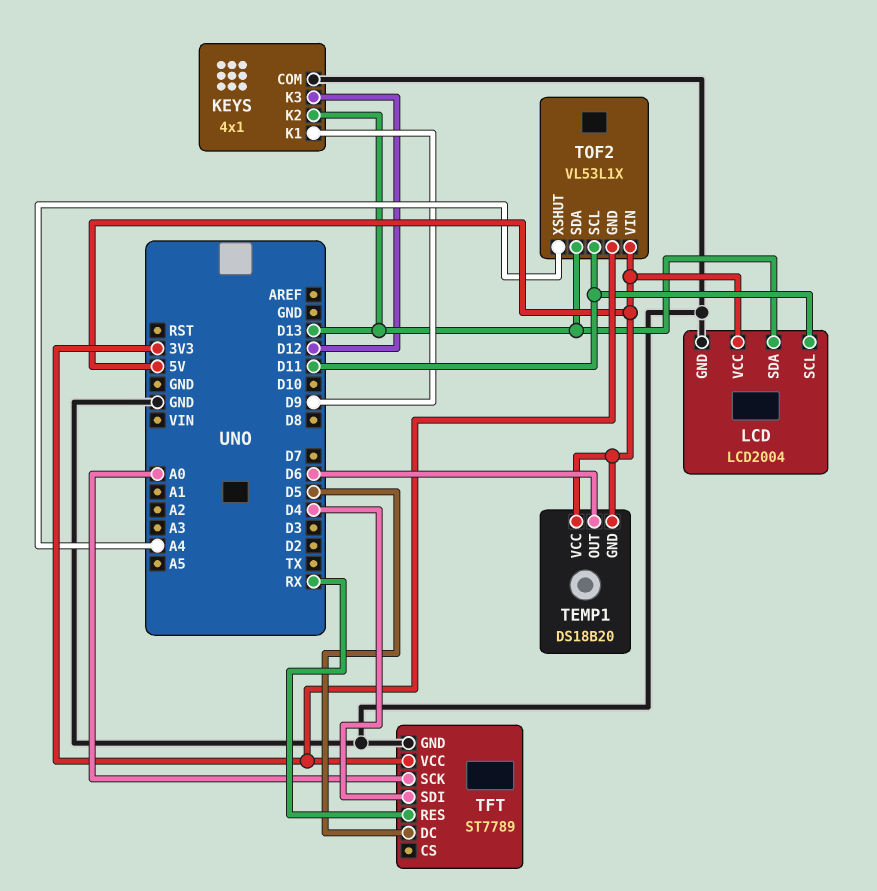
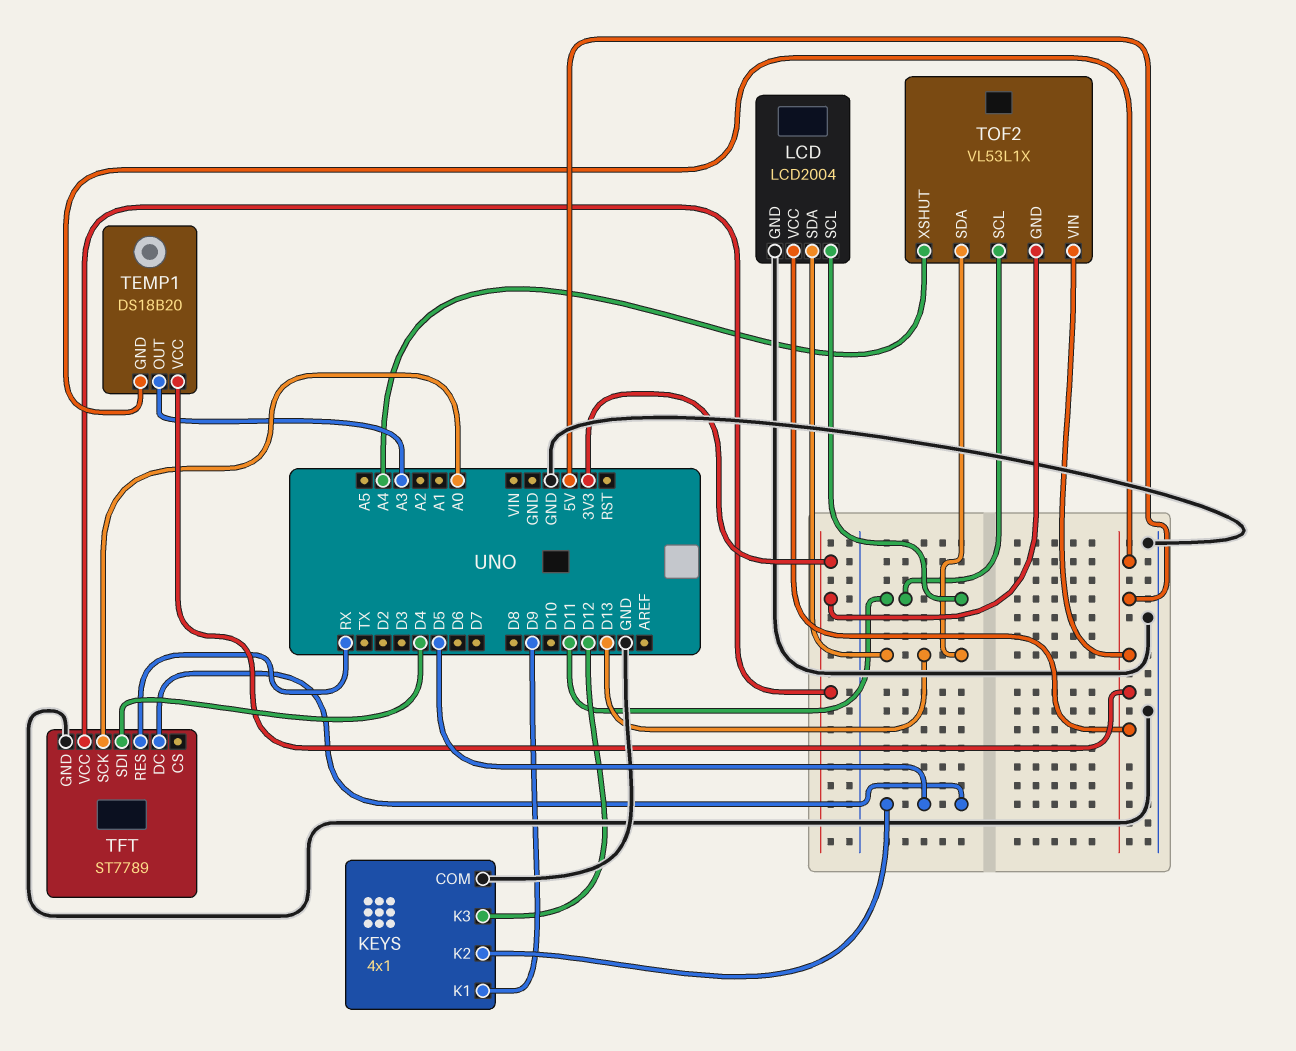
KEYS pin K2: D13 -> D5
TEMP1 pin OUT: D6 -> A3

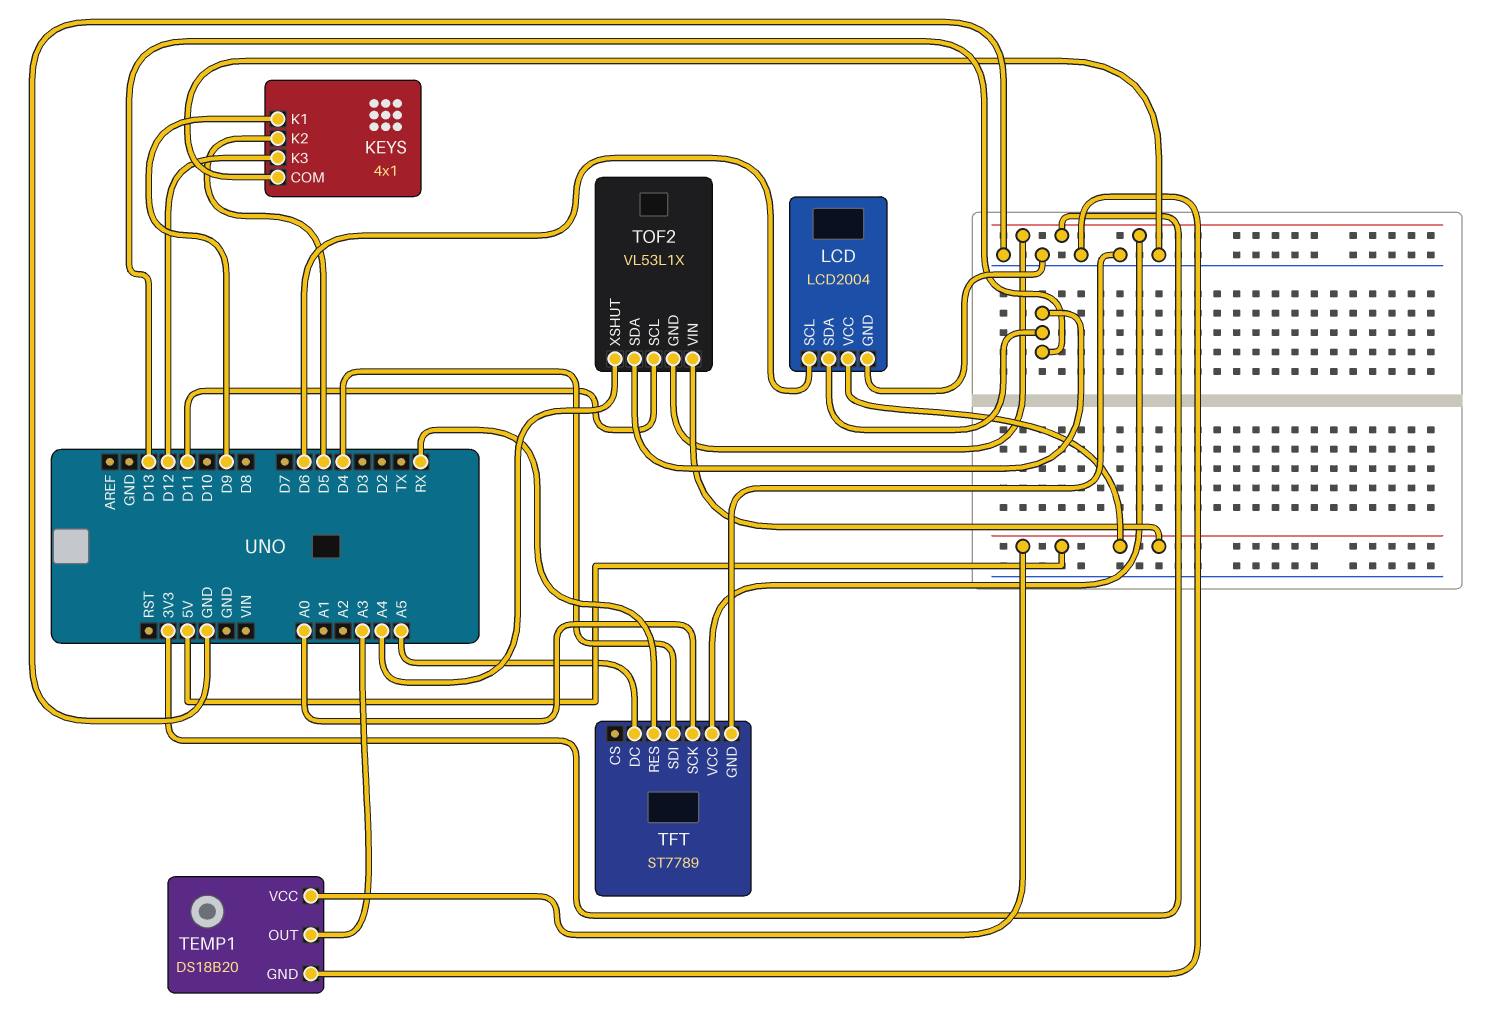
LCD pin SCL: D11 -> D6
TEMP1 pin GND: 5V -> GND
TFT pin DC: D5 -> A5

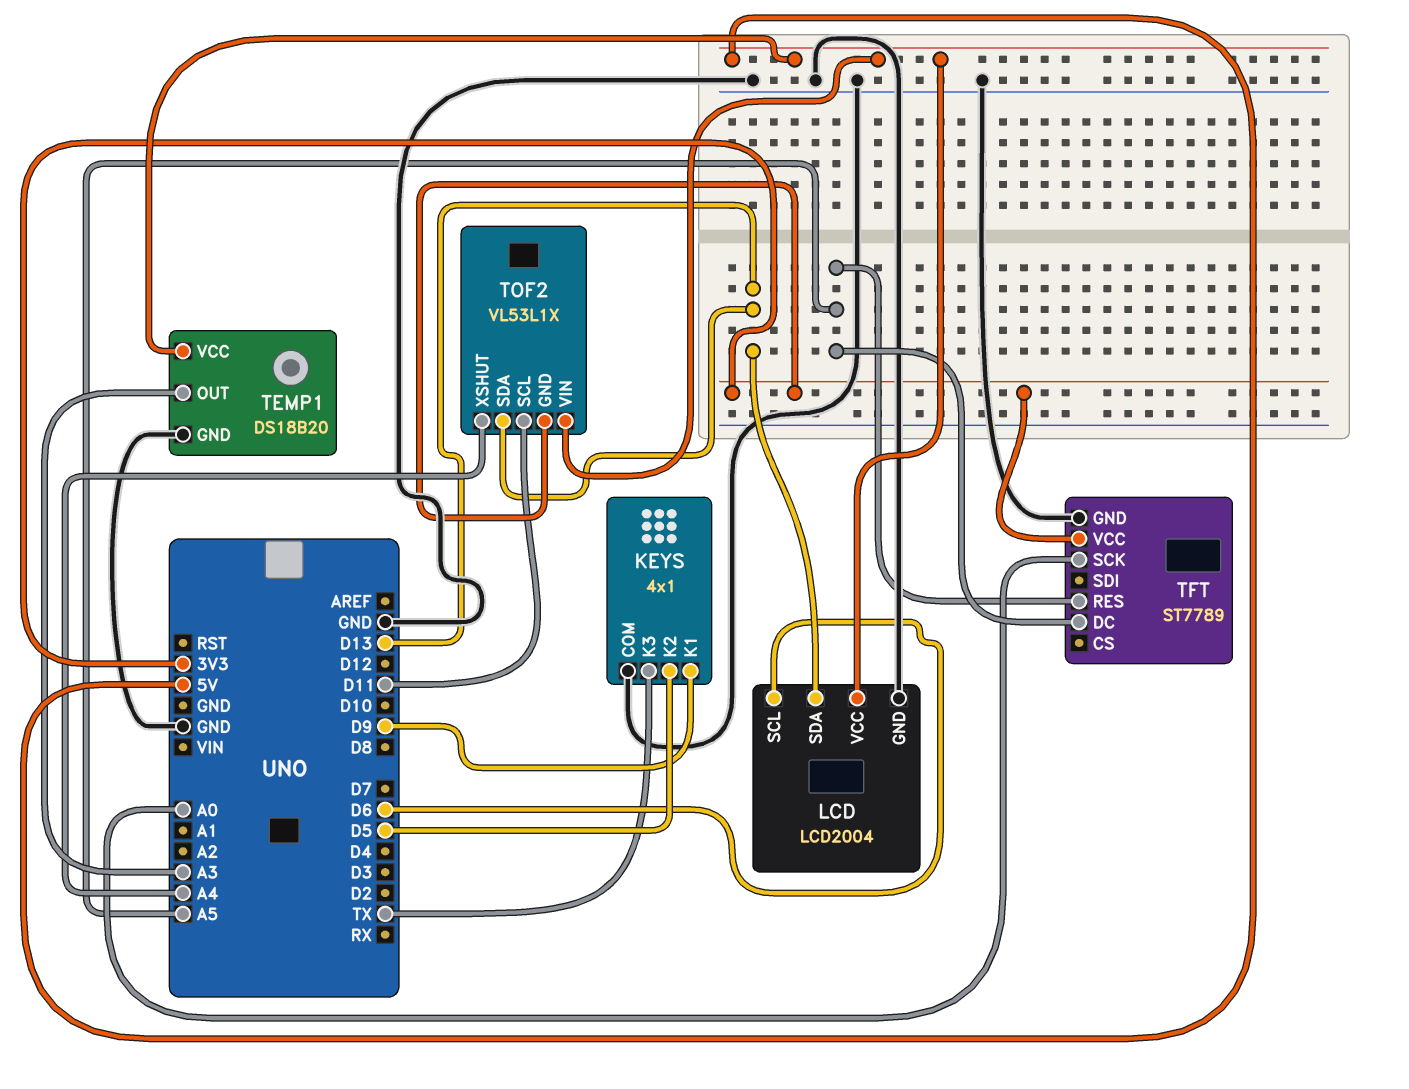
KEYS pin K3: D12 -> TX
TFT pin RES: RX -> A5
TFT pin SDI: D4 -> none

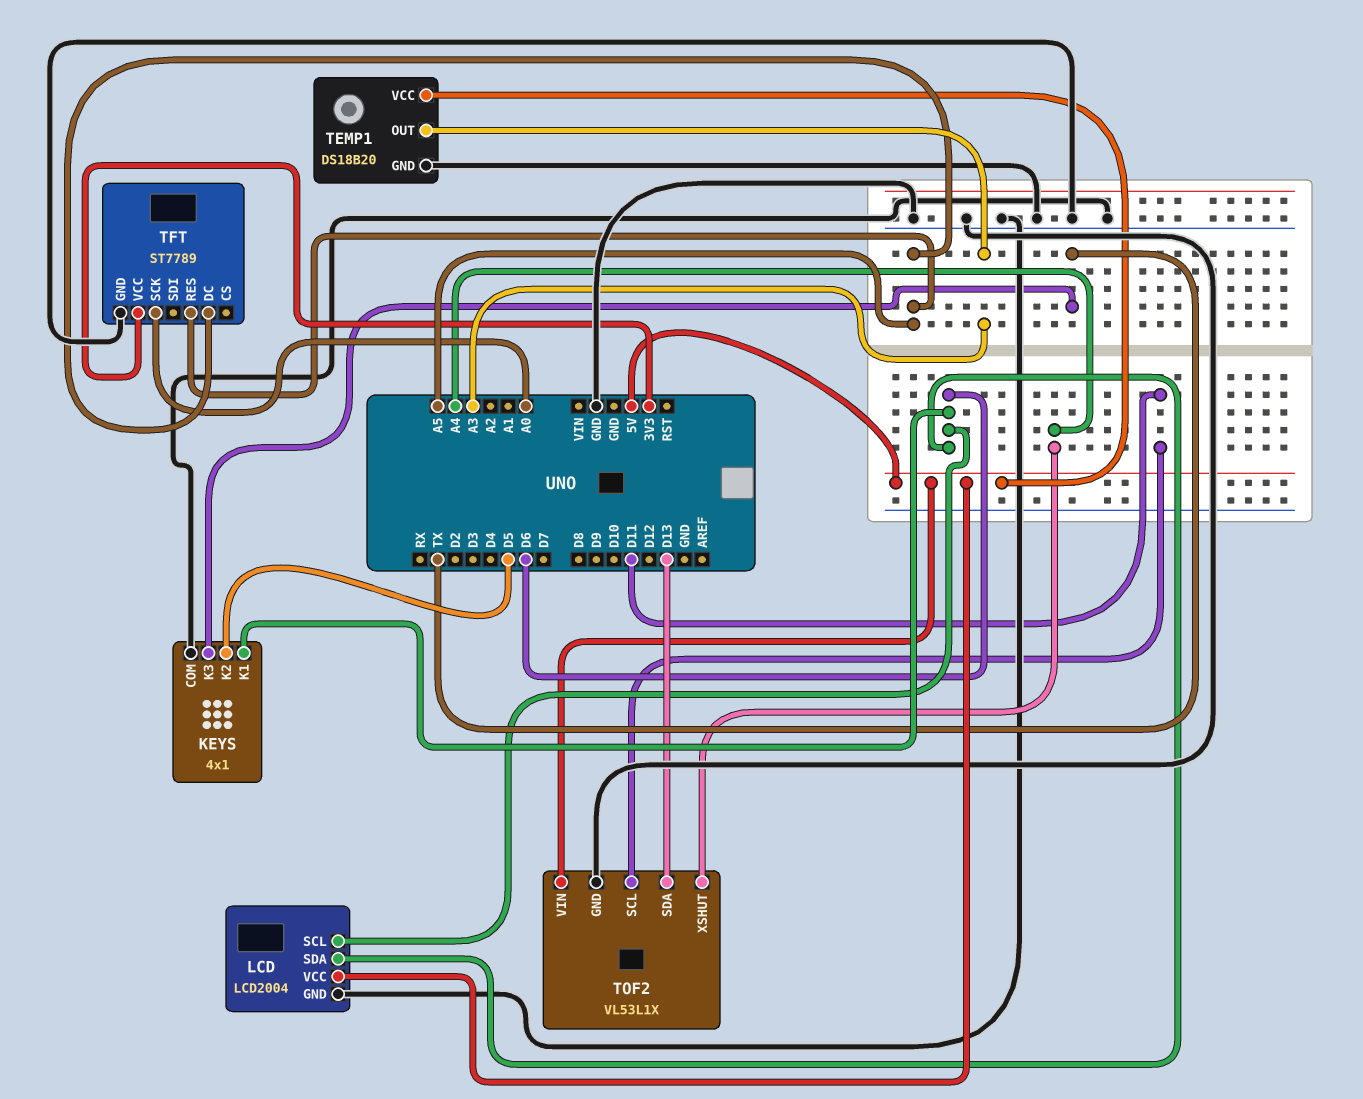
KEYS pin K1: D9 -> D6
LCD pin SDA: D13 -> D6
TOF2 pin GND: 3V3 -> GND

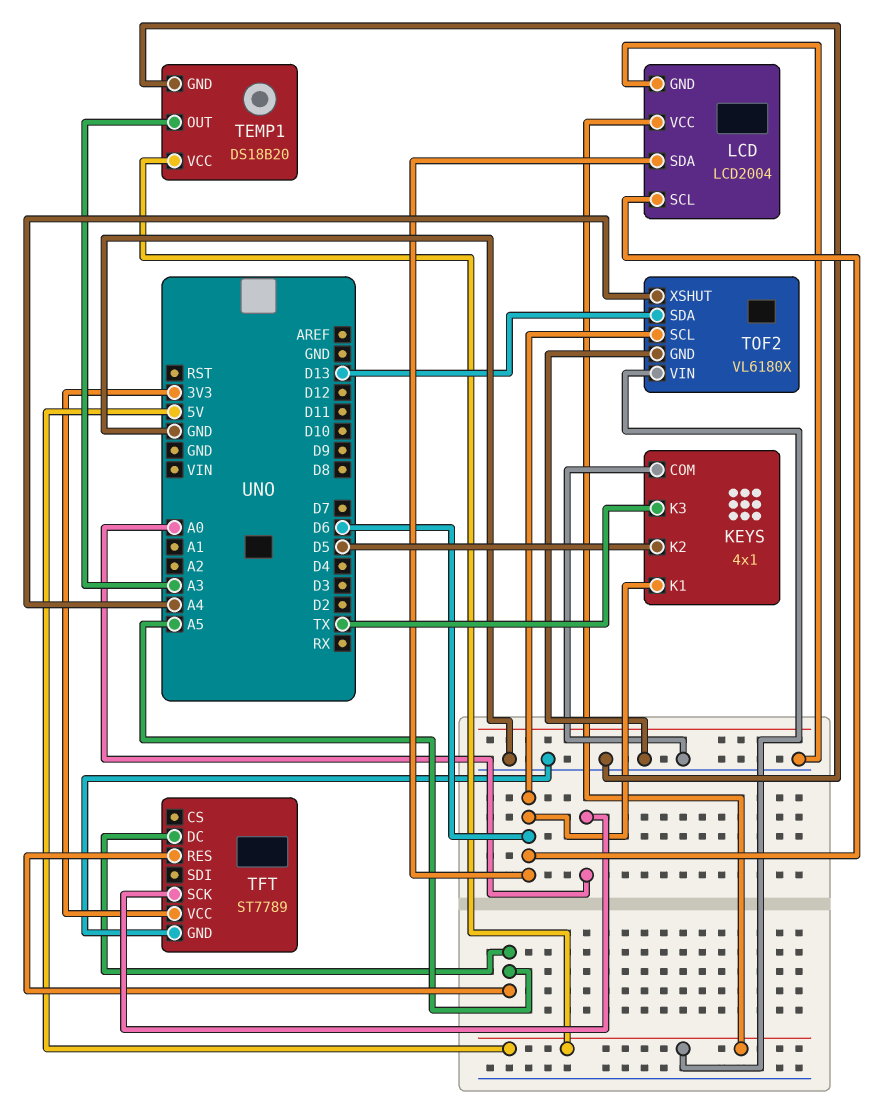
TOF2: VL53L1X -> VL6180X
TOF2 pin SCL: D11 -> D6

